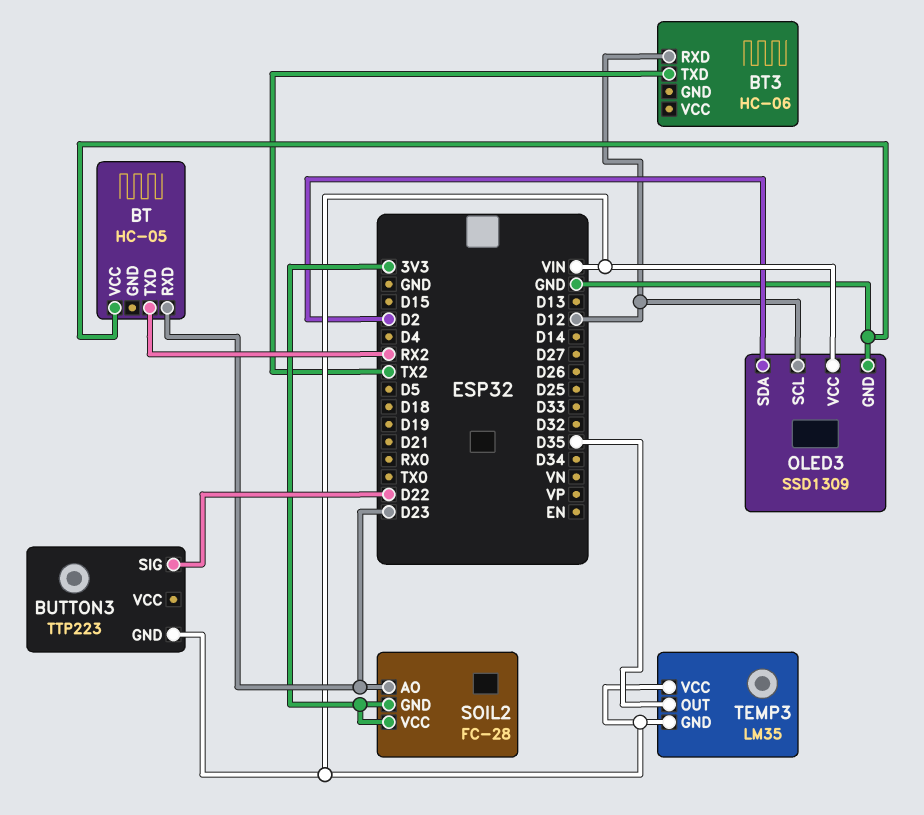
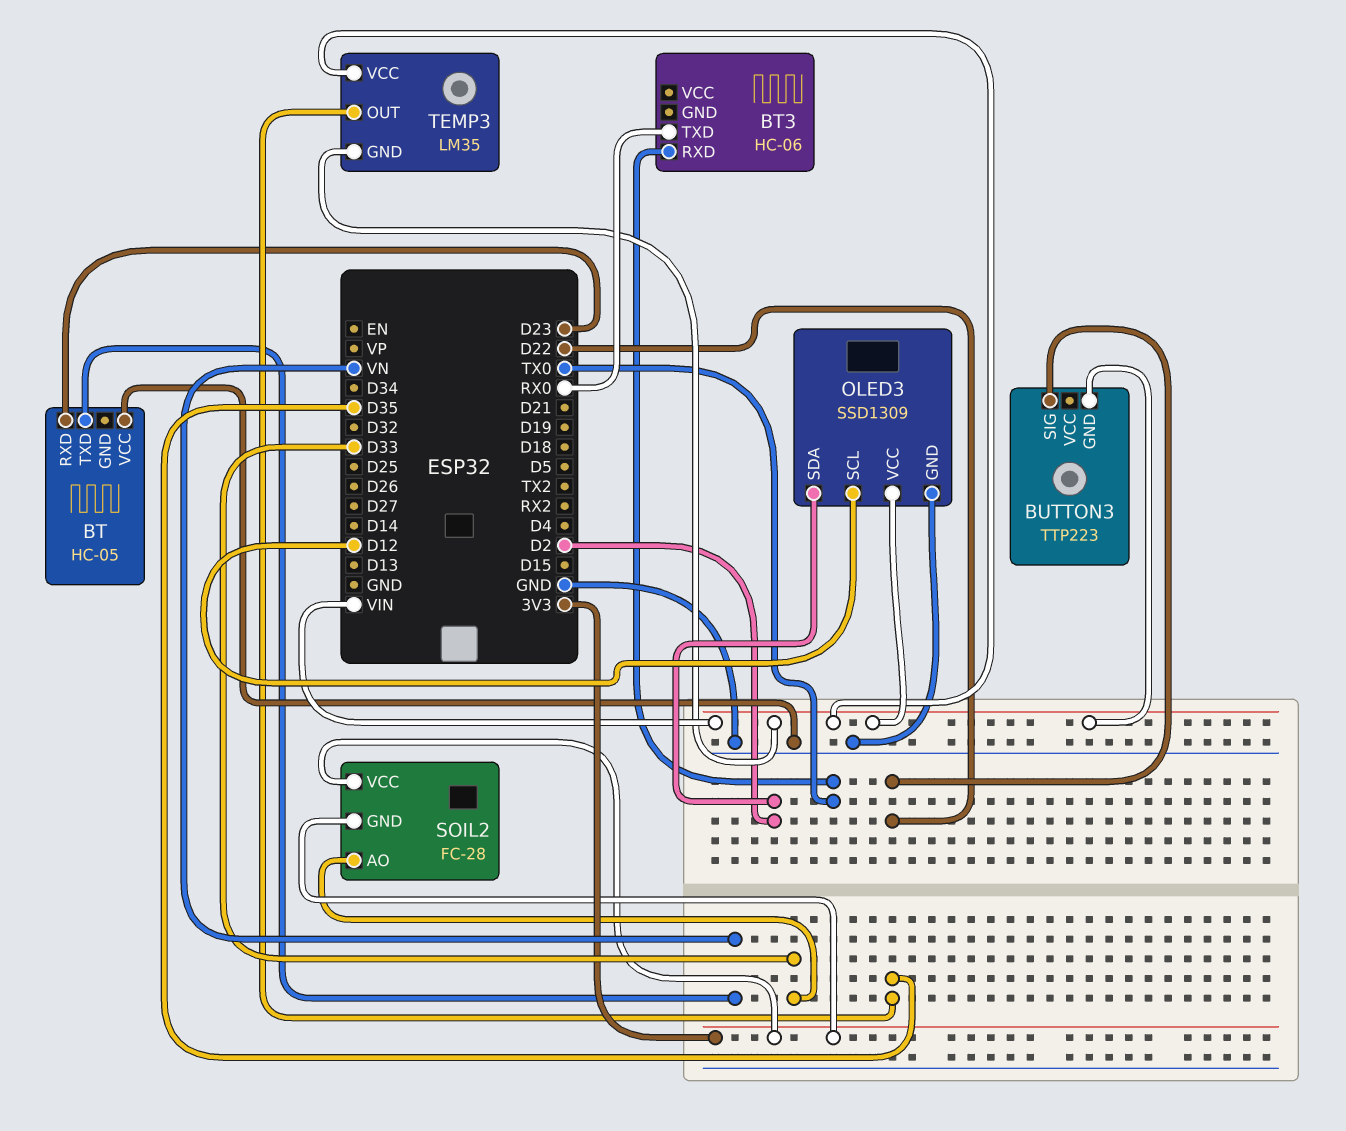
BT pin TXD: RX2 -> VN
BT3 pin RXD: D12 -> TX0
BT3 pin TXD: TX2 -> RX0
SOIL2 pin AO: D23 -> D33

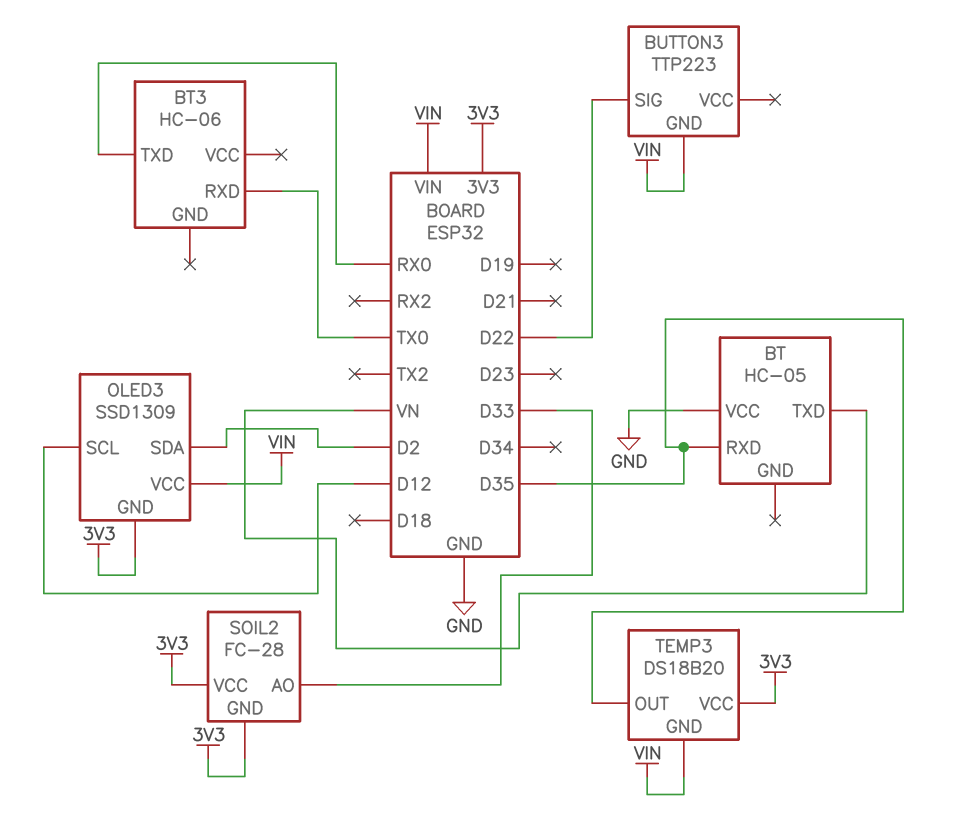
BT pin RXD: D23 -> D35
OLED3 pin GND: GND -> 3V3
TEMP3: LM35 -> DS18B20
TEMP3 pin VCC: VIN -> 3V3

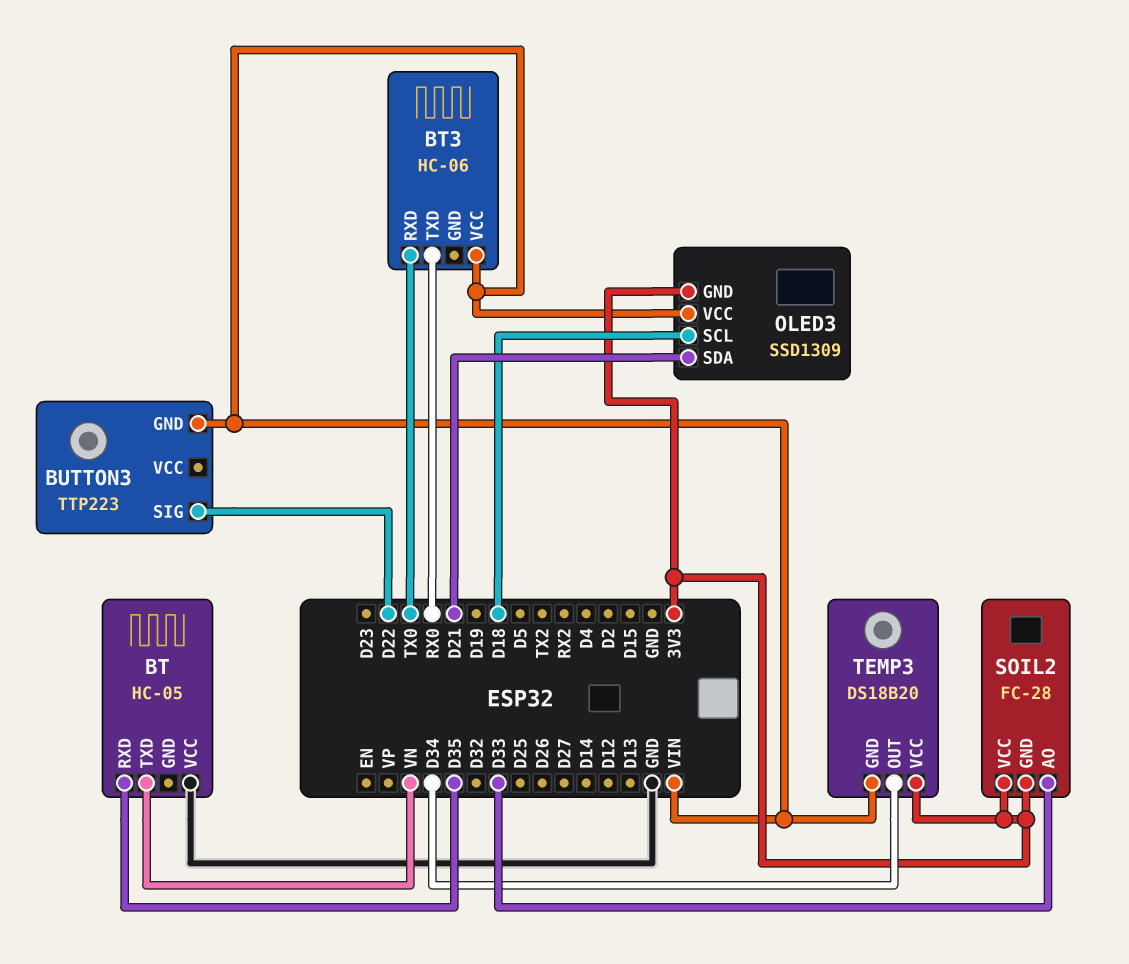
BT3 pin VCC: none -> VIN
OLED3 pin SCL: D12 -> D18
OLED3 pin SDA: D2 -> D21
TEMP3 pin OUT: D35 -> D34

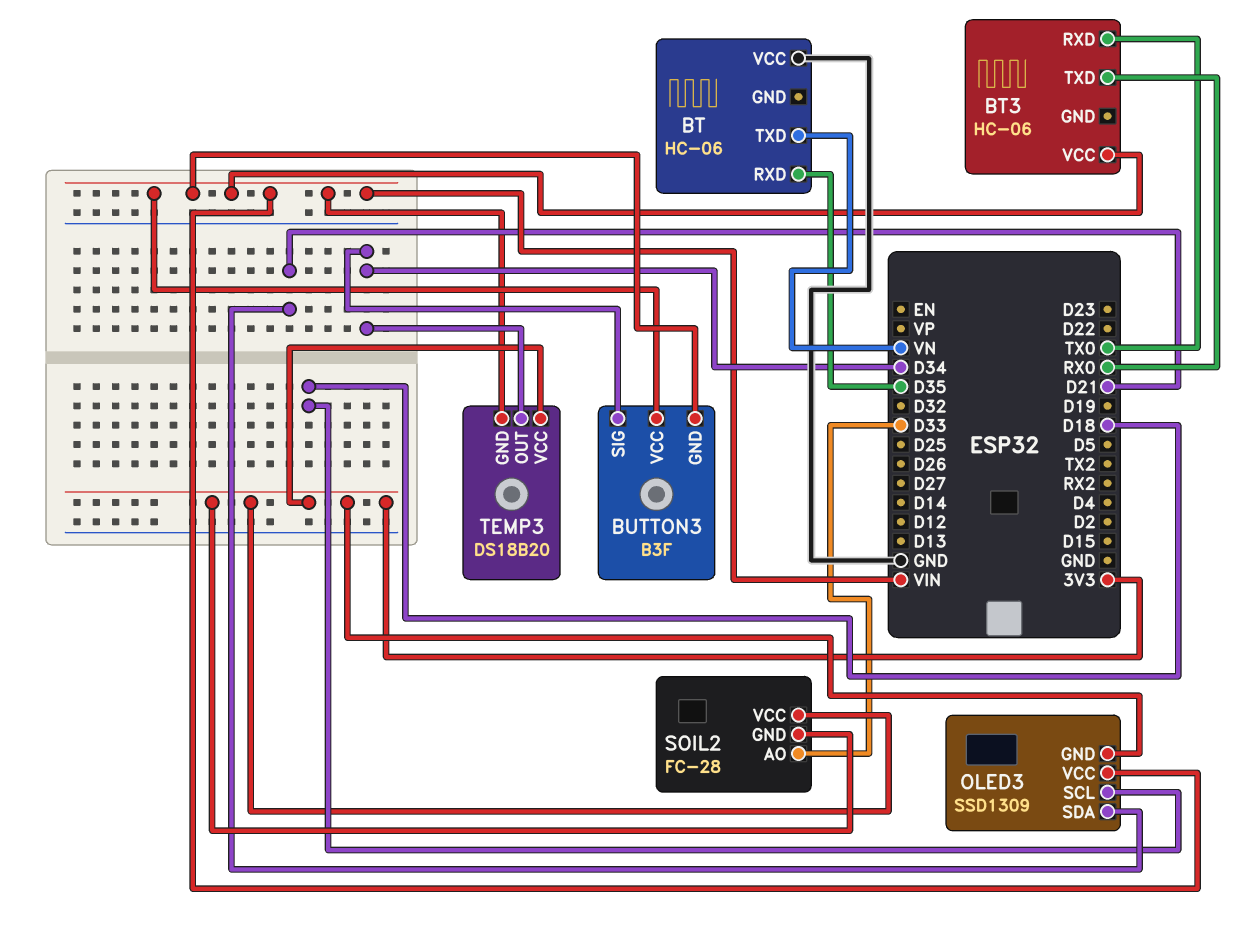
BT: HC-05 -> HC-06
BUTTON3: TTP223 -> B3F
BUTTON3 pin SIG: D22 -> D34
BUTTON3 pin VCC: none -> VIN

